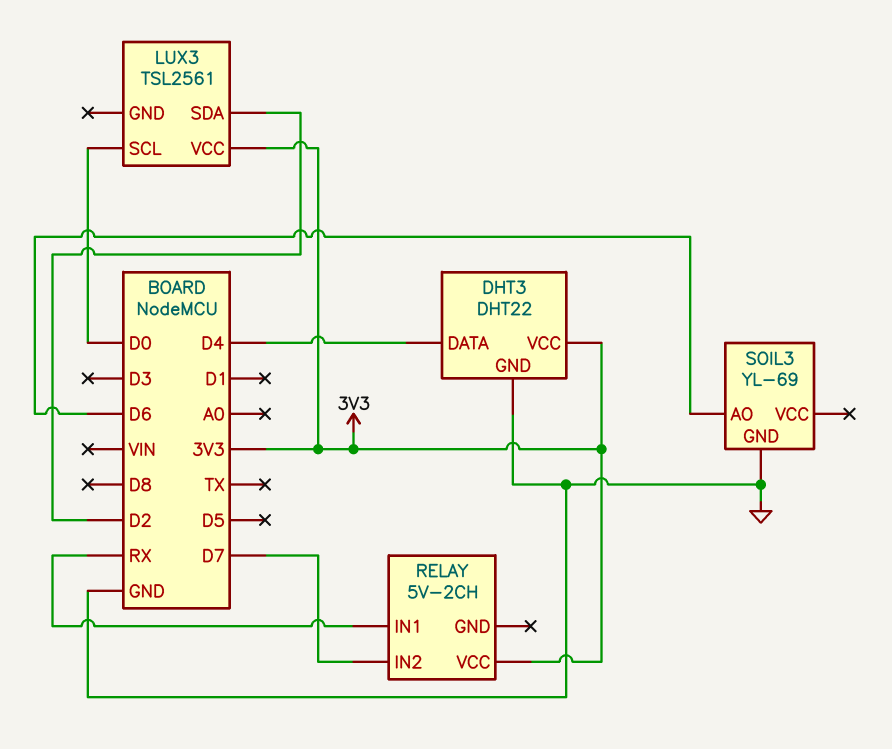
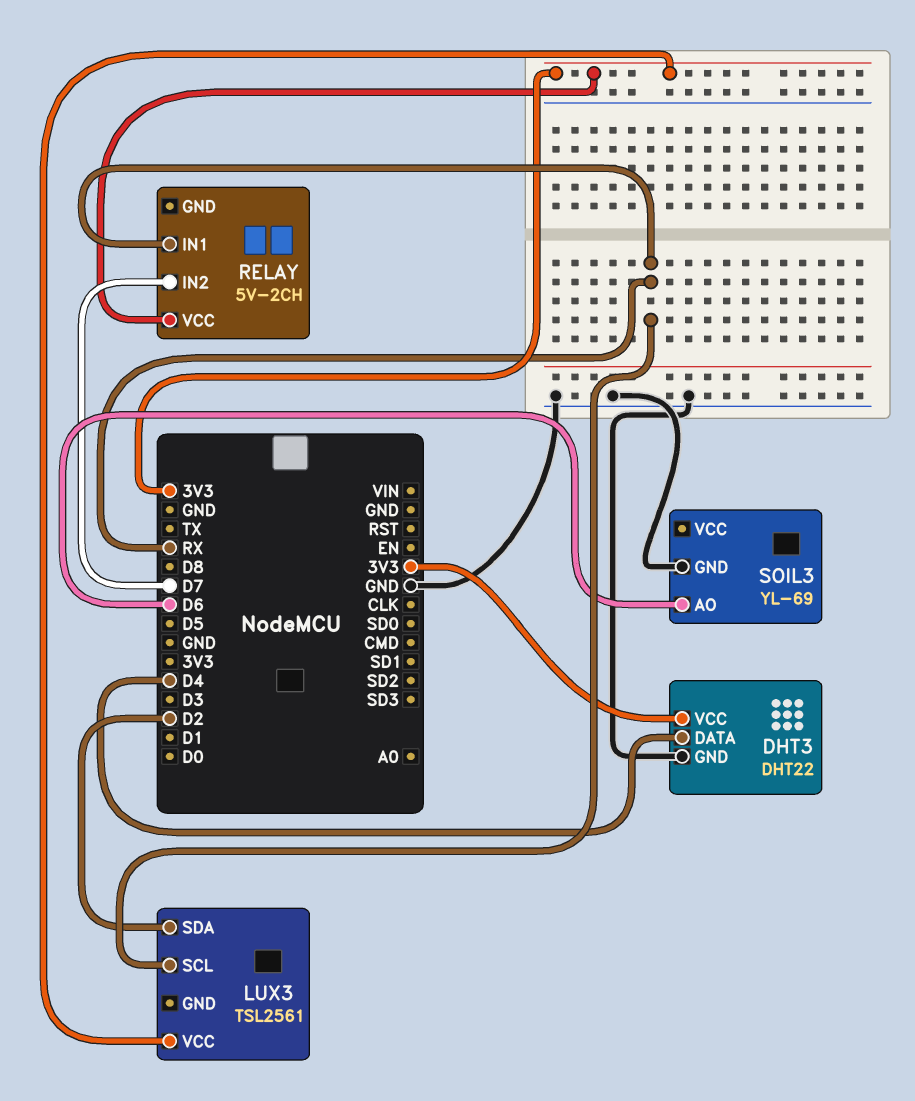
LUX3 pin SCL: D0 -> RX

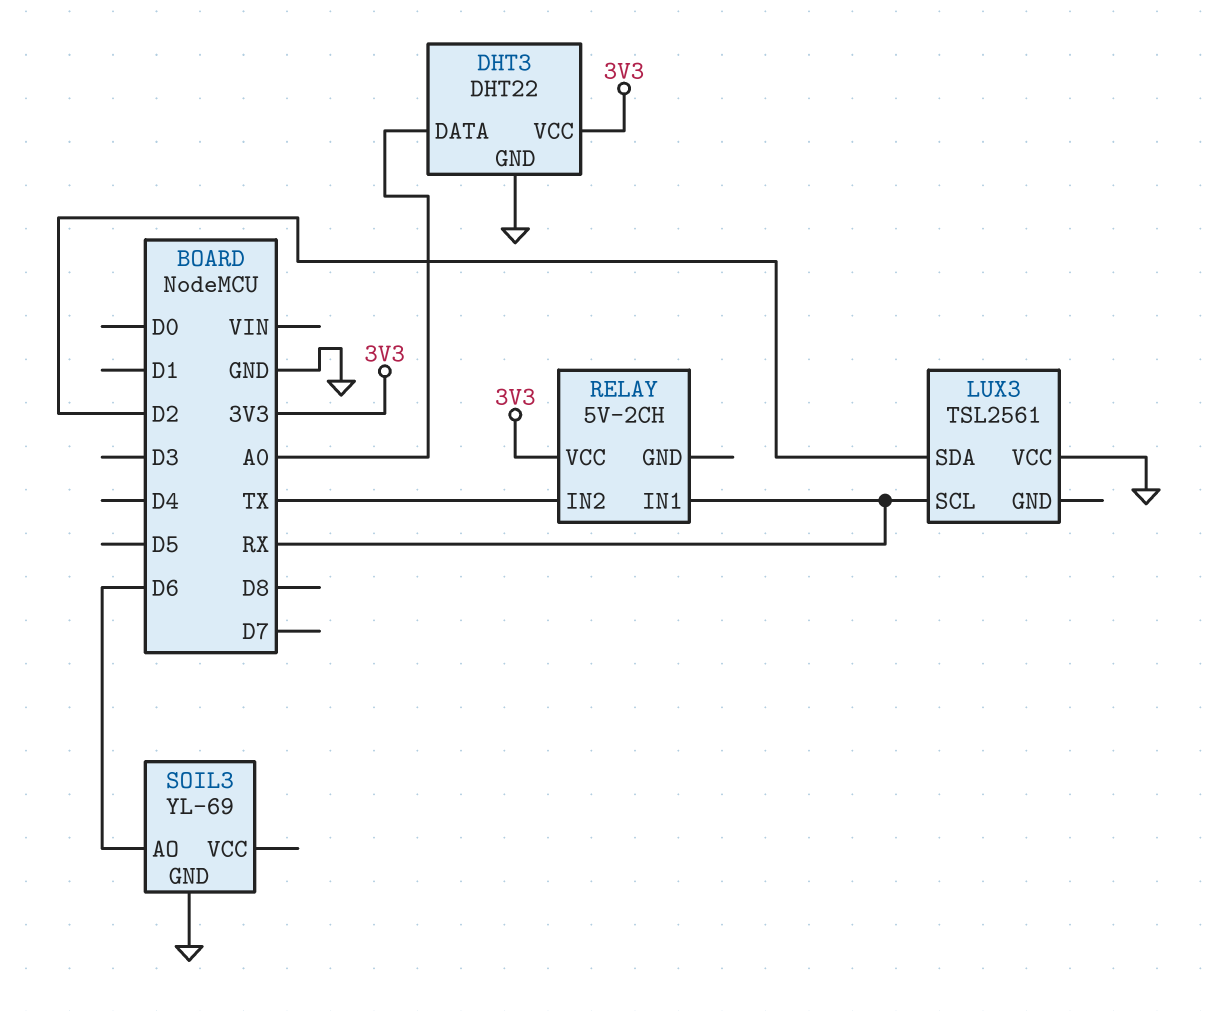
DHT3 pin DATA: D4 -> A0
LUX3 pin VCC: 3V3 -> GND
RELAY pin IN2: D7 -> TX

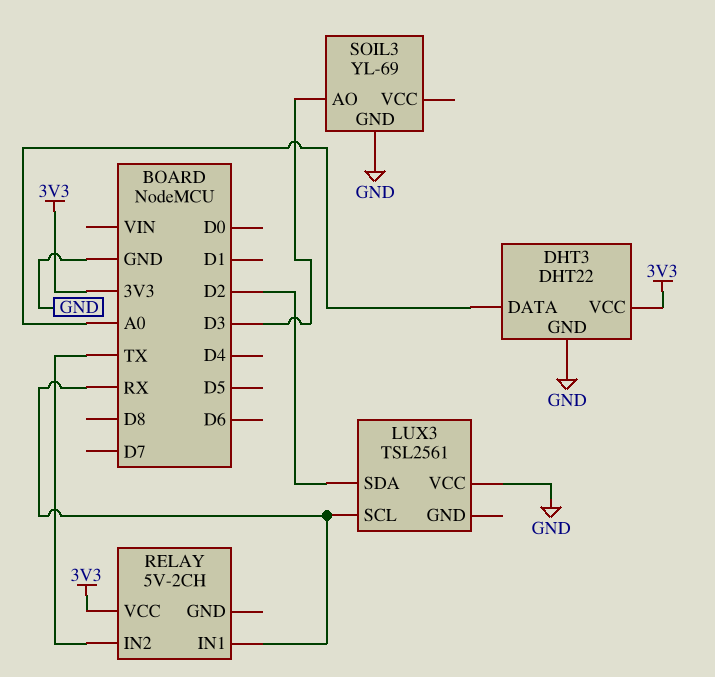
SOIL3 pin AO: D6 -> D3

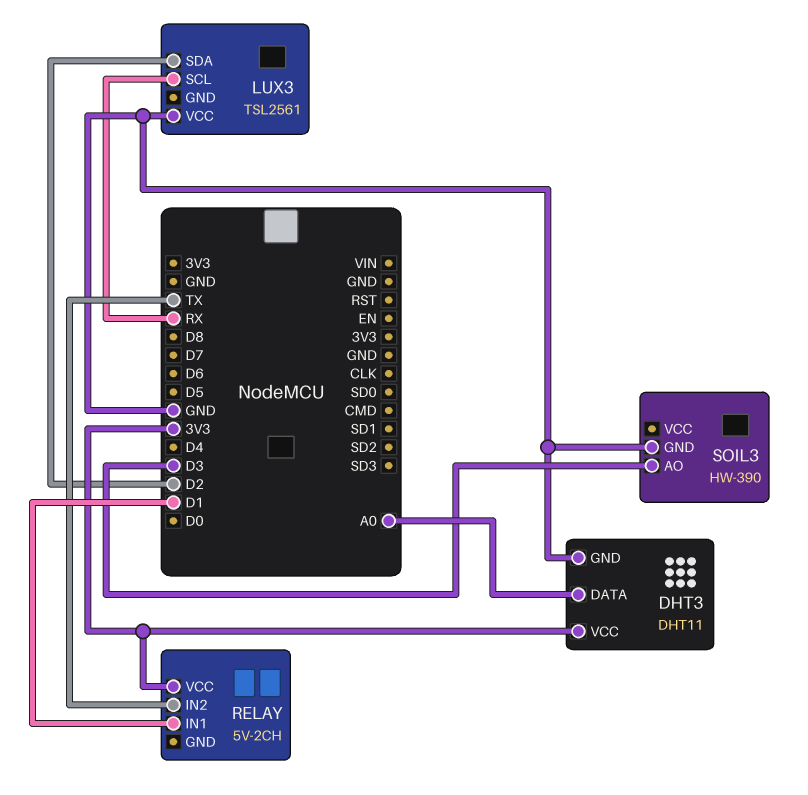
DHT3: DHT22 -> DHT11
RELAY pin IN1: RX -> D1
SOIL3: YL-69 -> HW-390

